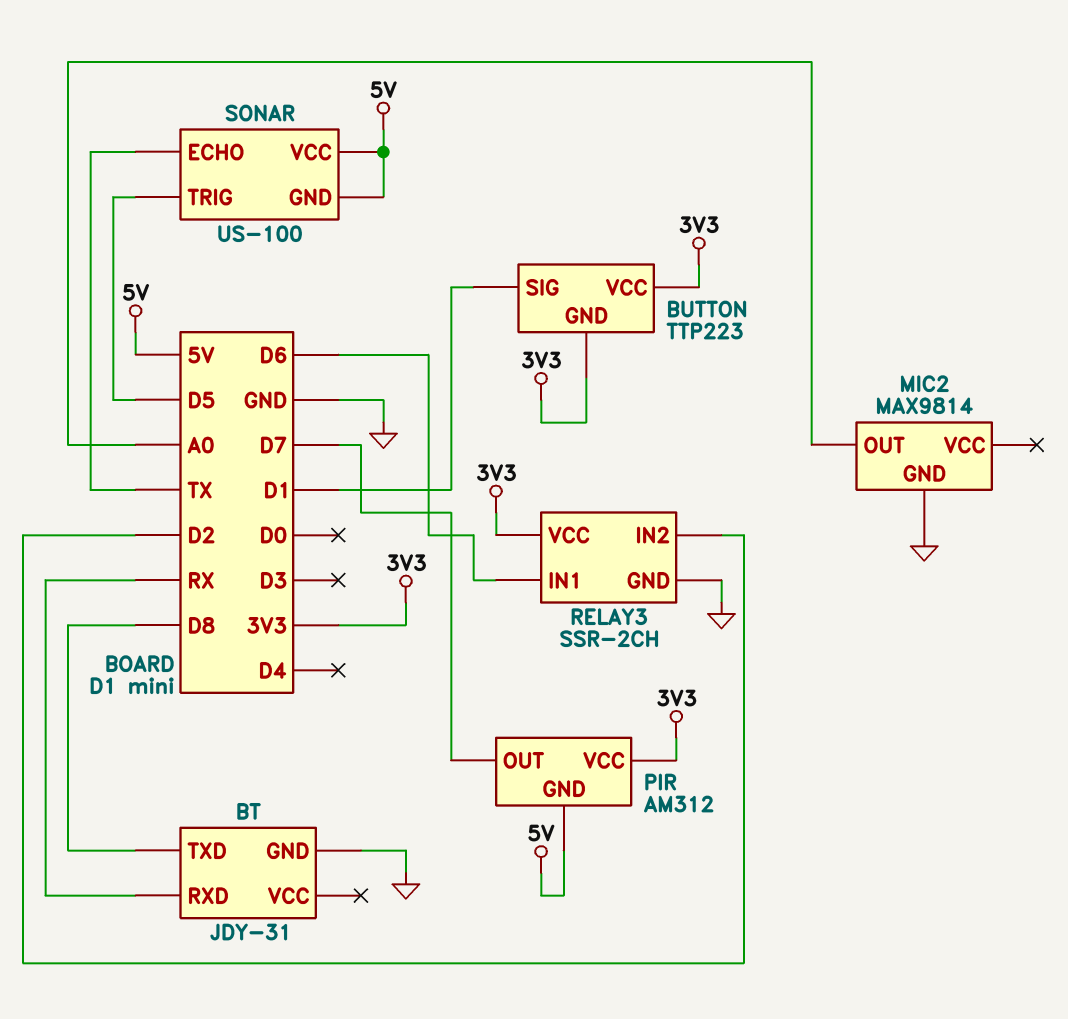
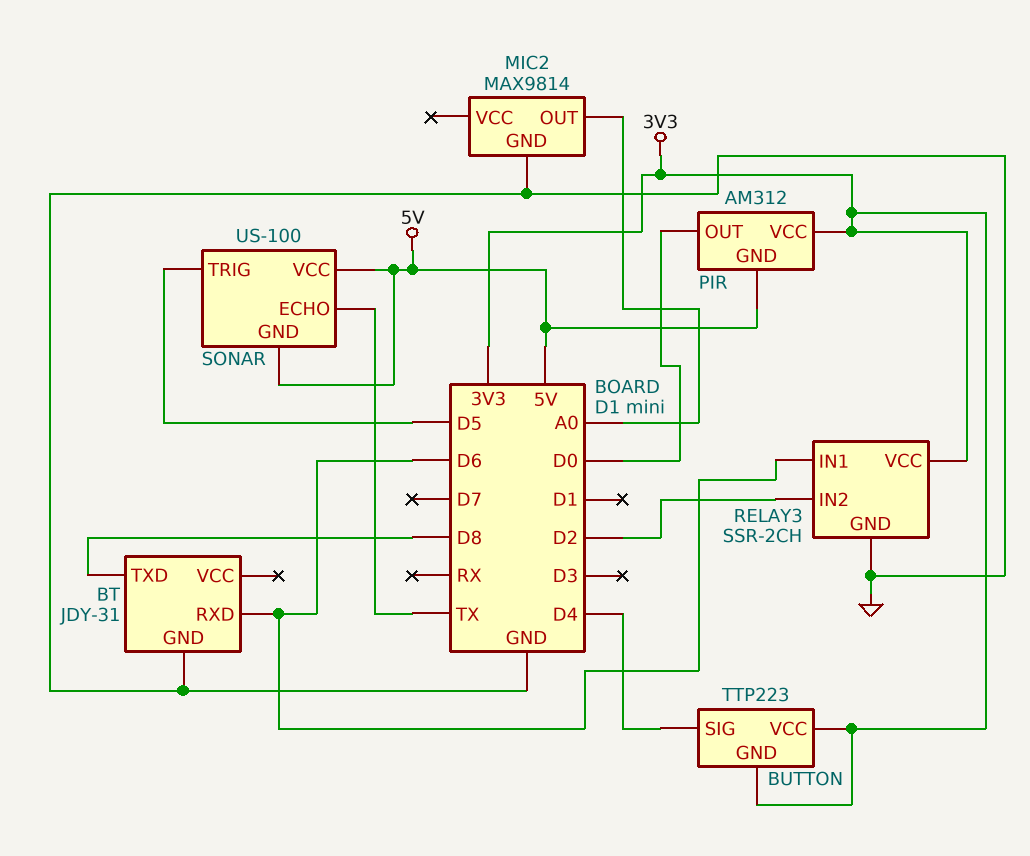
BT pin RXD: RX -> D6
BUTTON pin SIG: D1 -> D4
PIR pin OUT: D7 -> D0

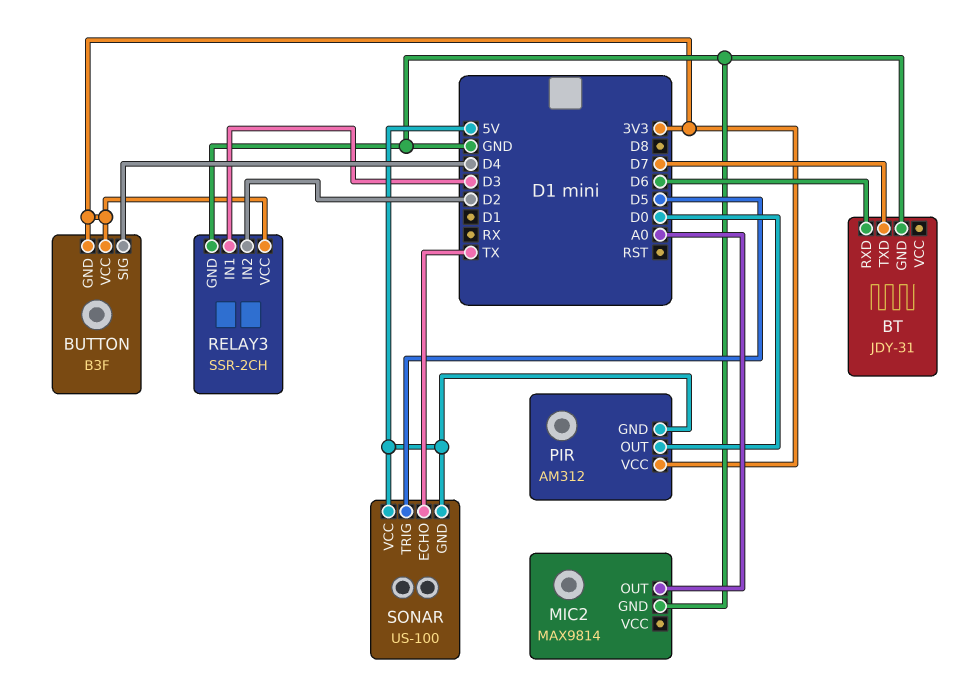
BT pin TXD: D8 -> D7
BUTTON: TTP223 -> B3F
RELAY3 pin IN1: D6 -> D3

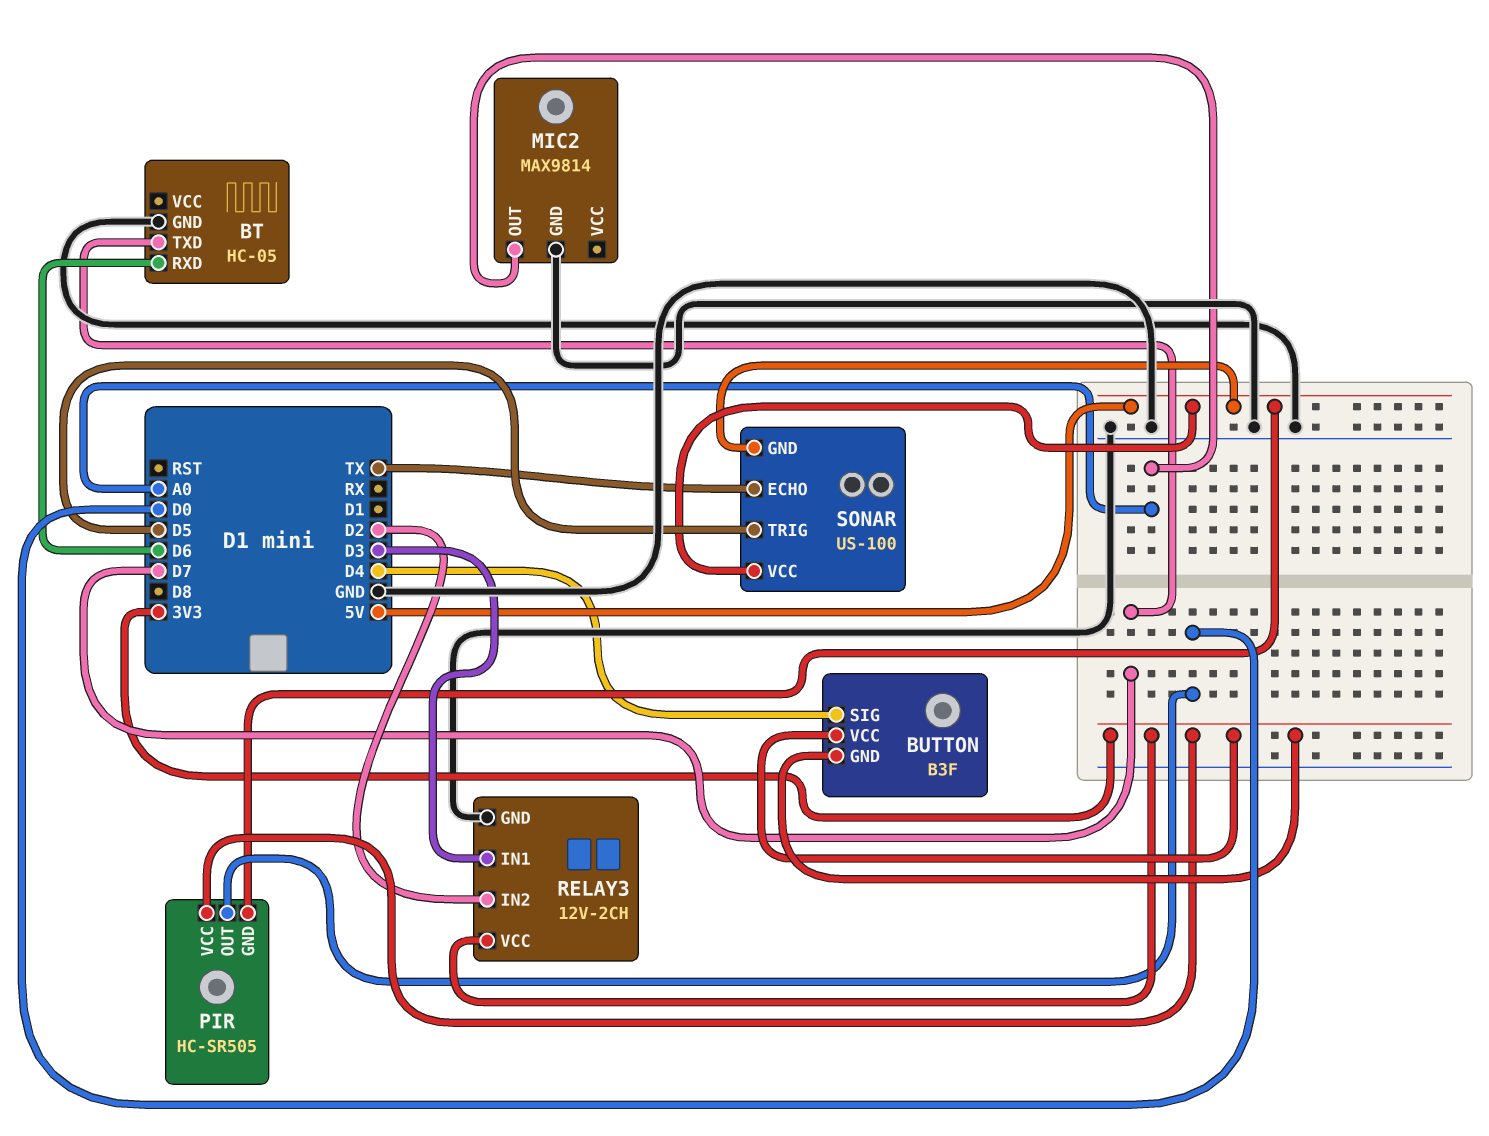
BT: JDY-31 -> HC-05
PIR: AM312 -> HC-SR505
RELAY3: SSR-2CH -> 12V-2CH

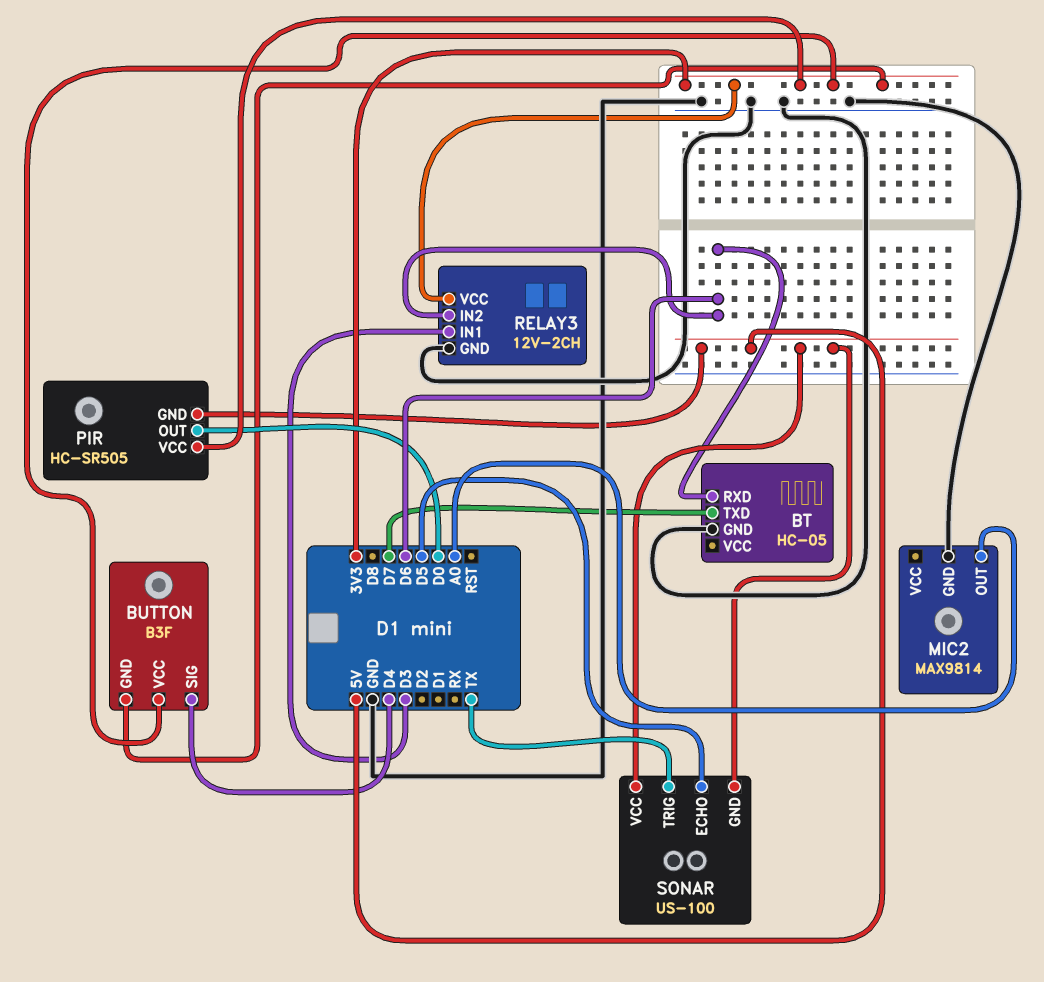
RELAY3 pin IN2: D2 -> D6
SONAR pin ECHO: TX -> D5
SONAR pin TRIG: D5 -> TX

